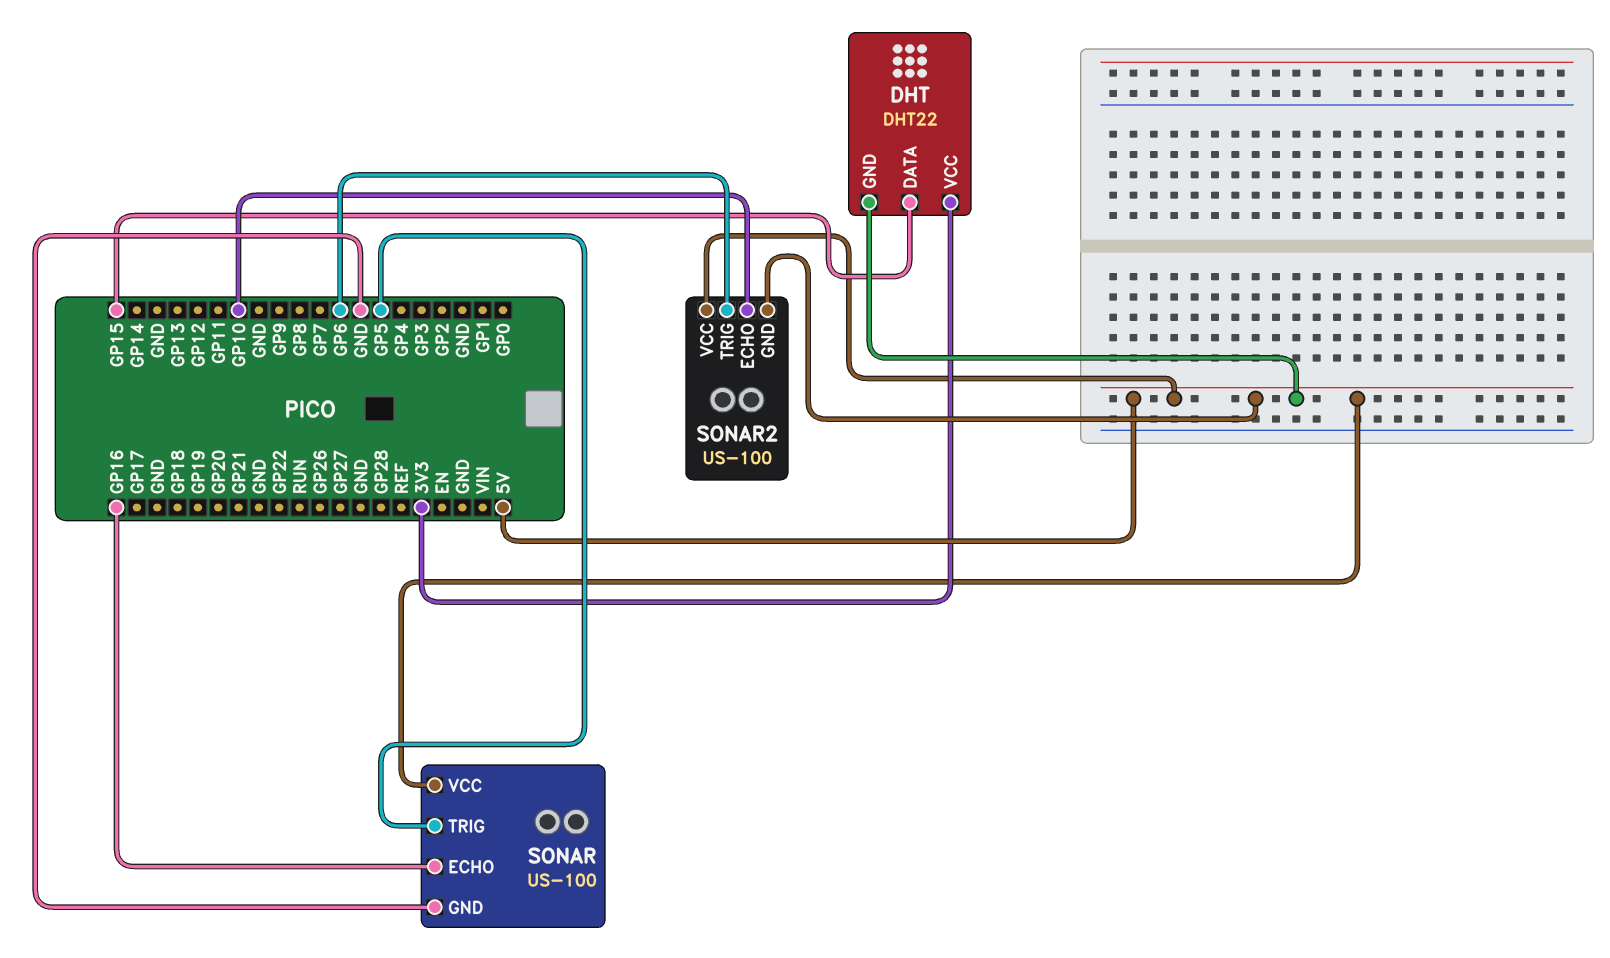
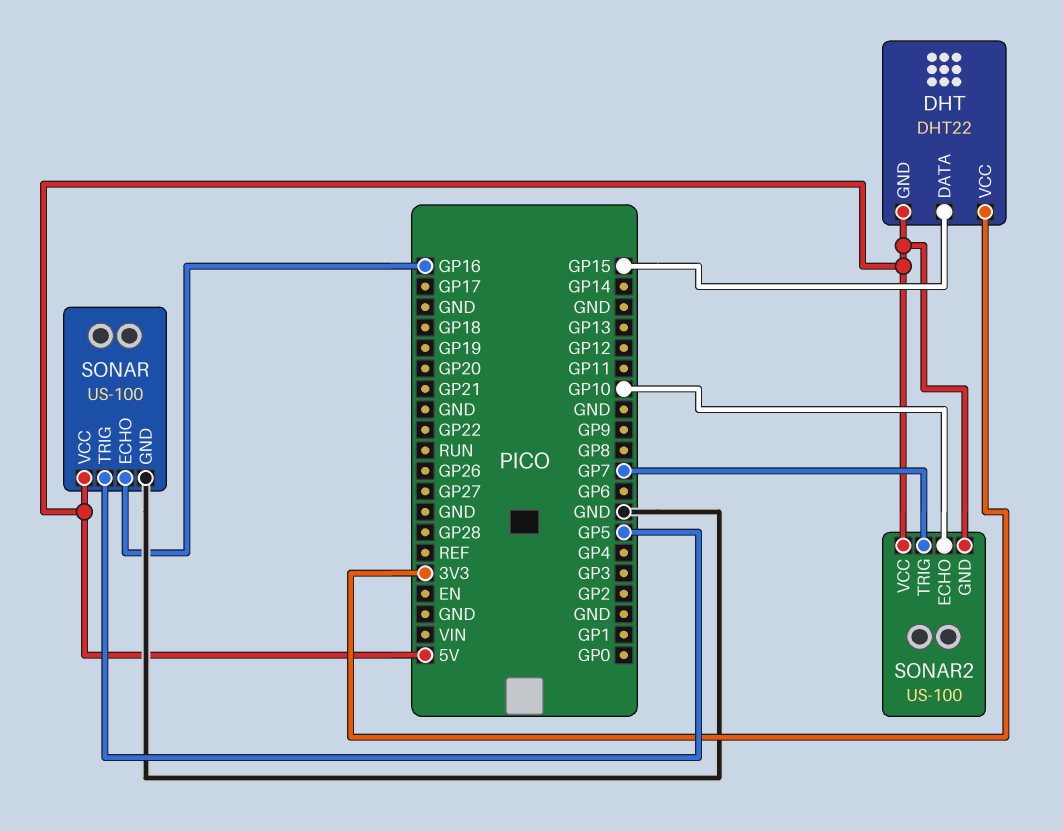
SONAR2 pin TRIG: GP6 -> GP7

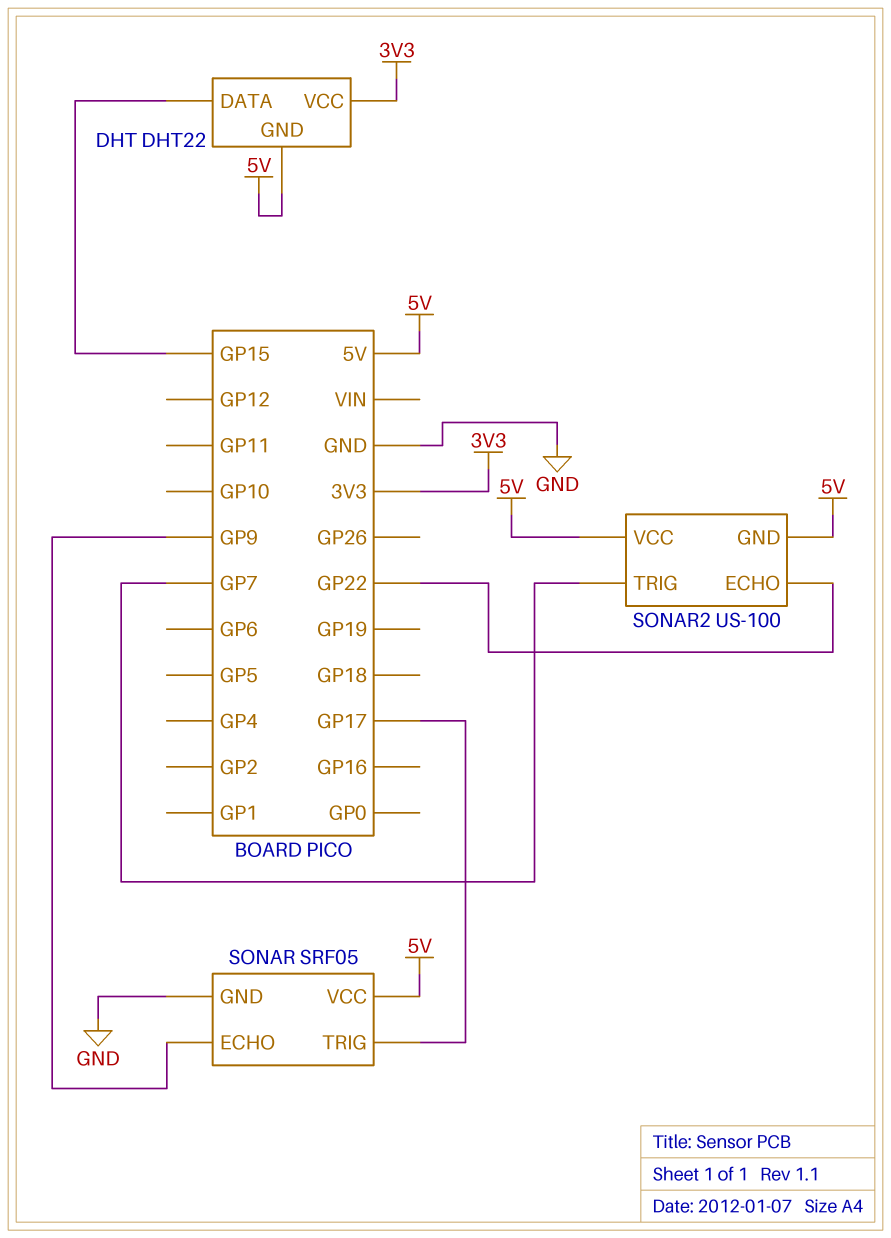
SONAR: US-100 -> SRF05
SONAR pin ECHO: GP16 -> GP9
SONAR pin TRIG: GP5 -> GP17
SONAR2 pin ECHO: GP10 -> GP22

